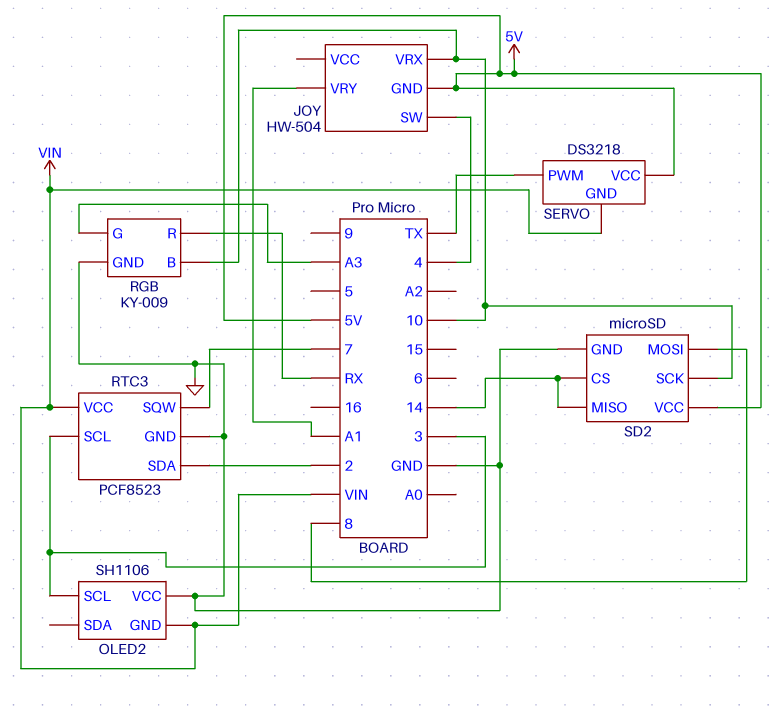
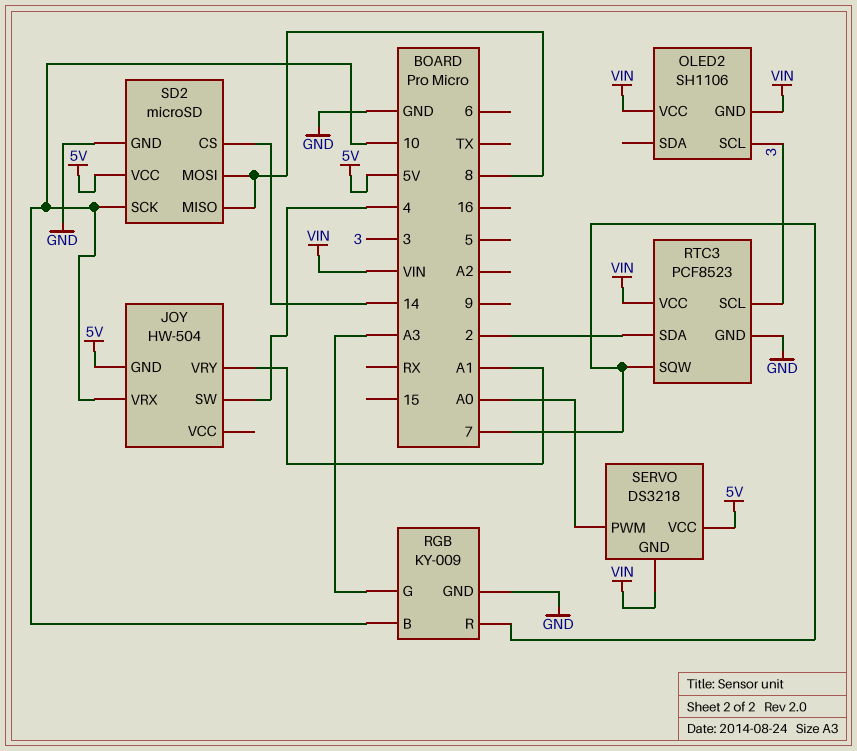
OLED2 pin VCC: GND -> VIN
RGB pin R: RX -> 7
SD2 pin MISO: 14 -> 8
SERVO pin PWM: TX -> A0

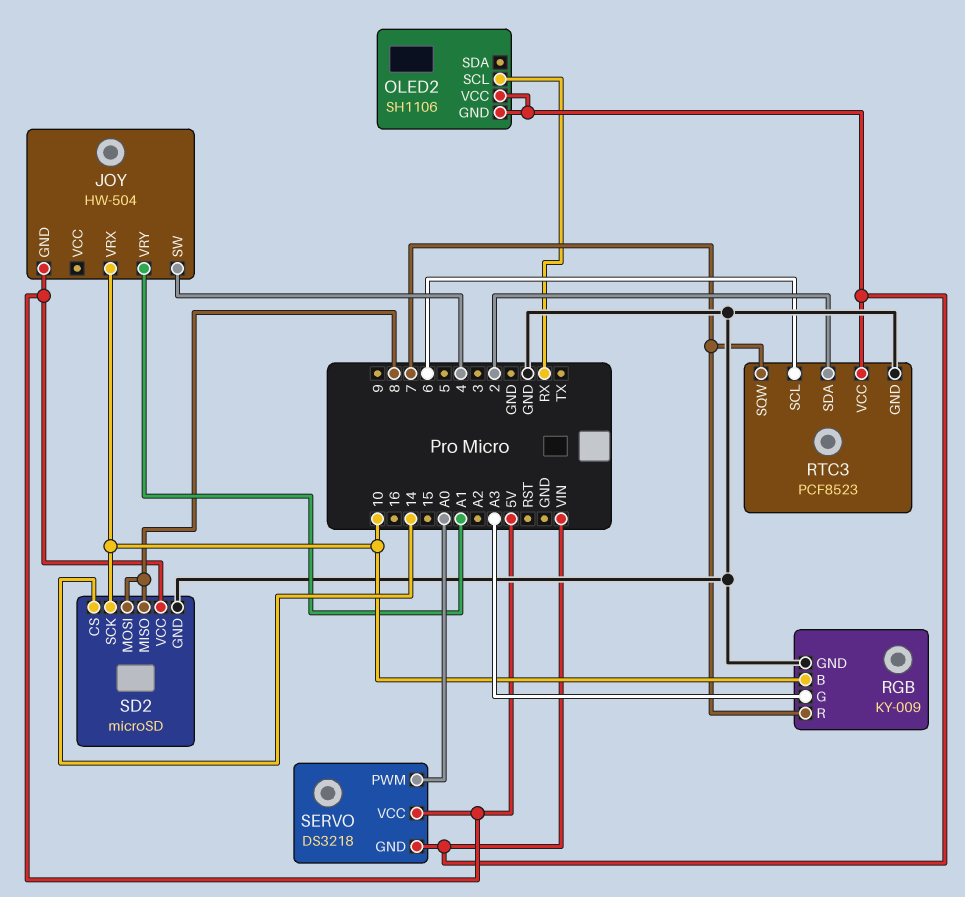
OLED2 pin SCL: 3 -> RX
RTC3 pin SCL: 3 -> 6

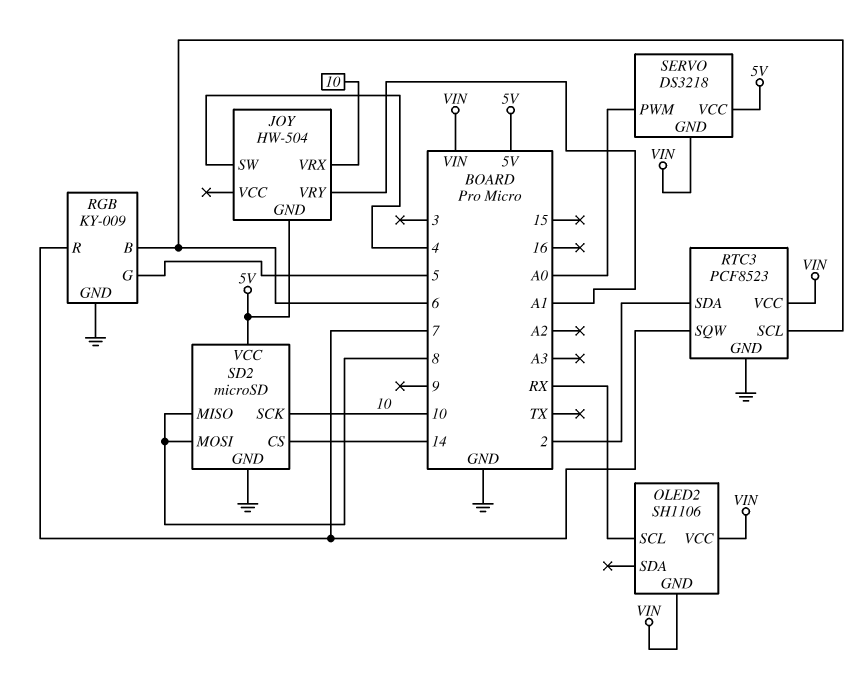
RGB pin B: 10 -> 6
RGB pin G: A3 -> 5

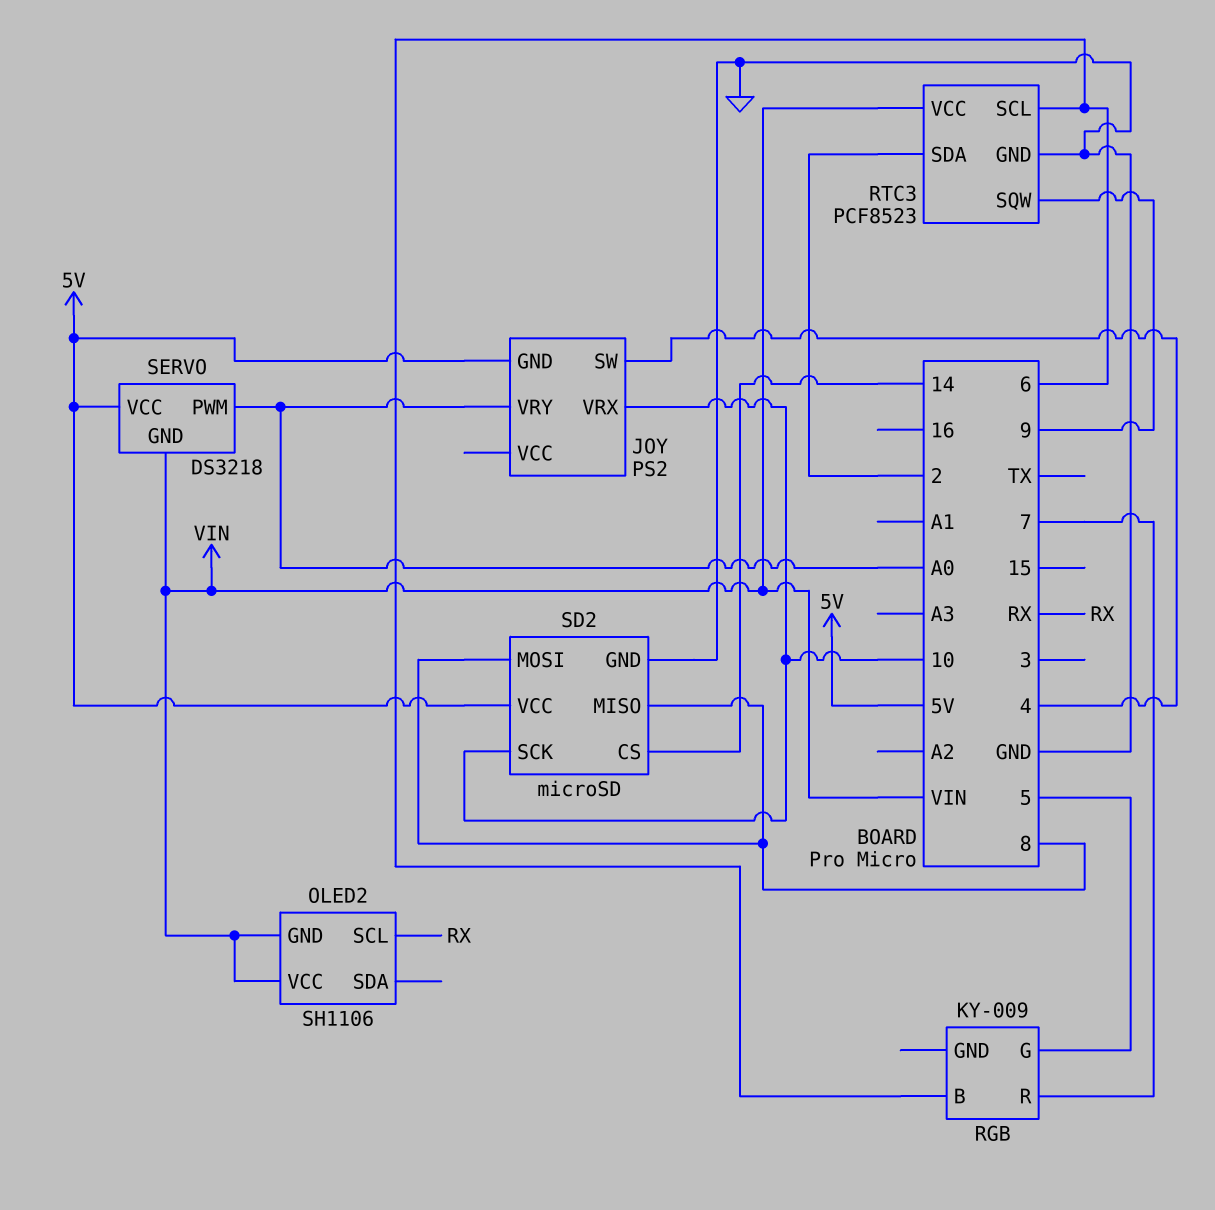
JOY: HW-504 -> PS2
JOY pin VRY: A1 -> A0
RGB pin GND: GND -> none
RTC3 pin SQW: 7 -> 9

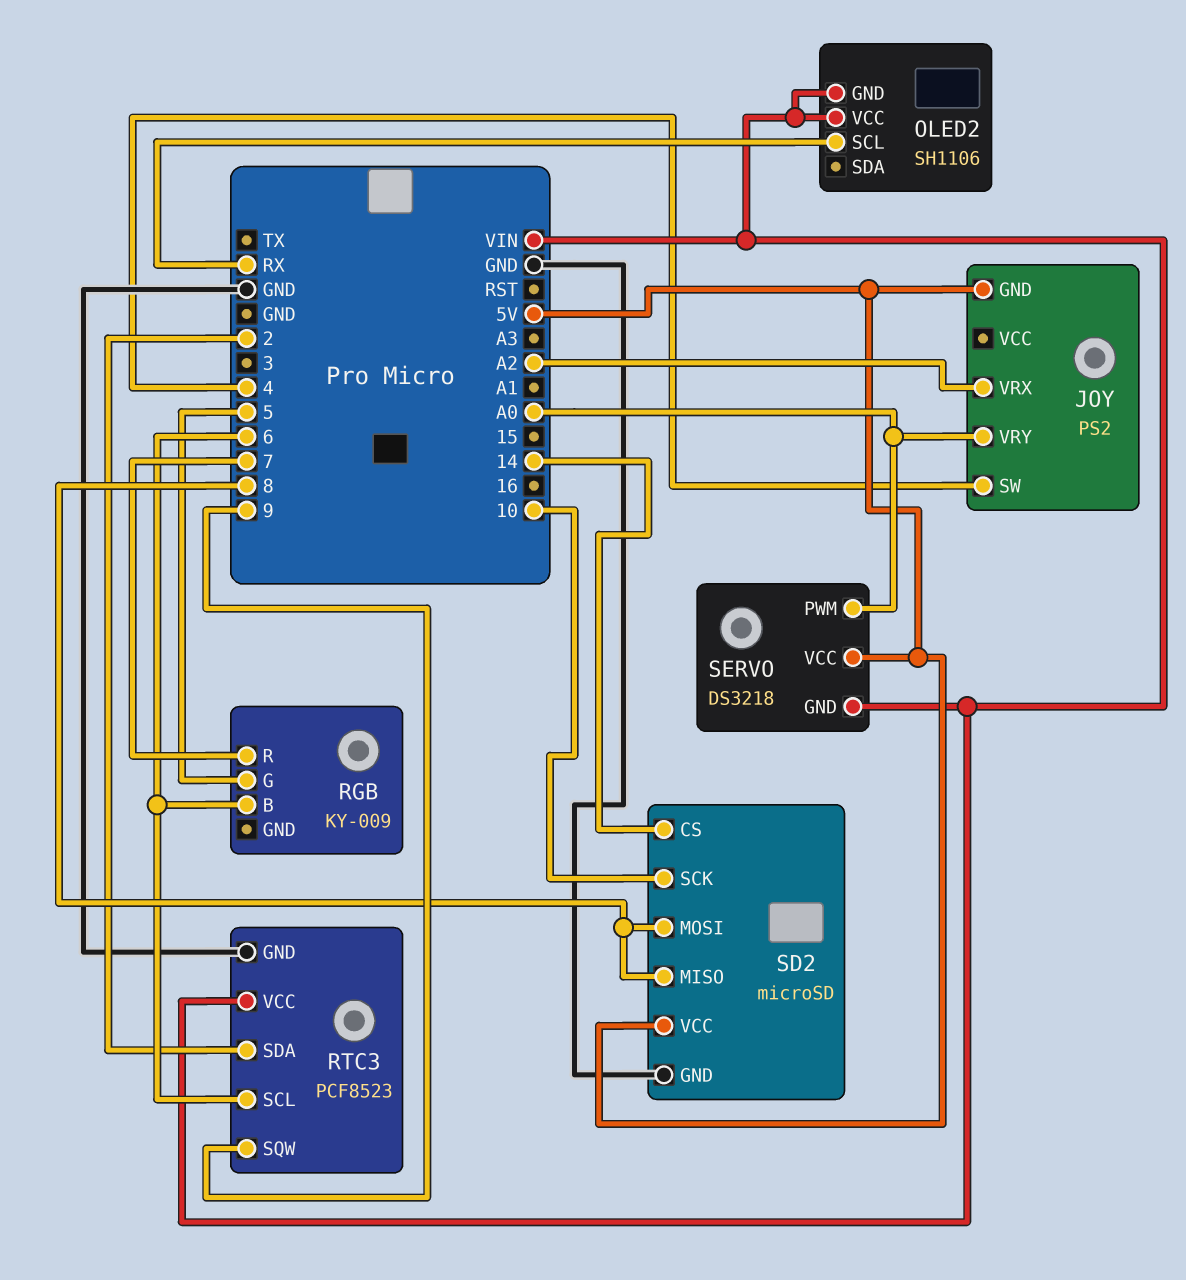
JOY pin VRX: 10 -> A2

